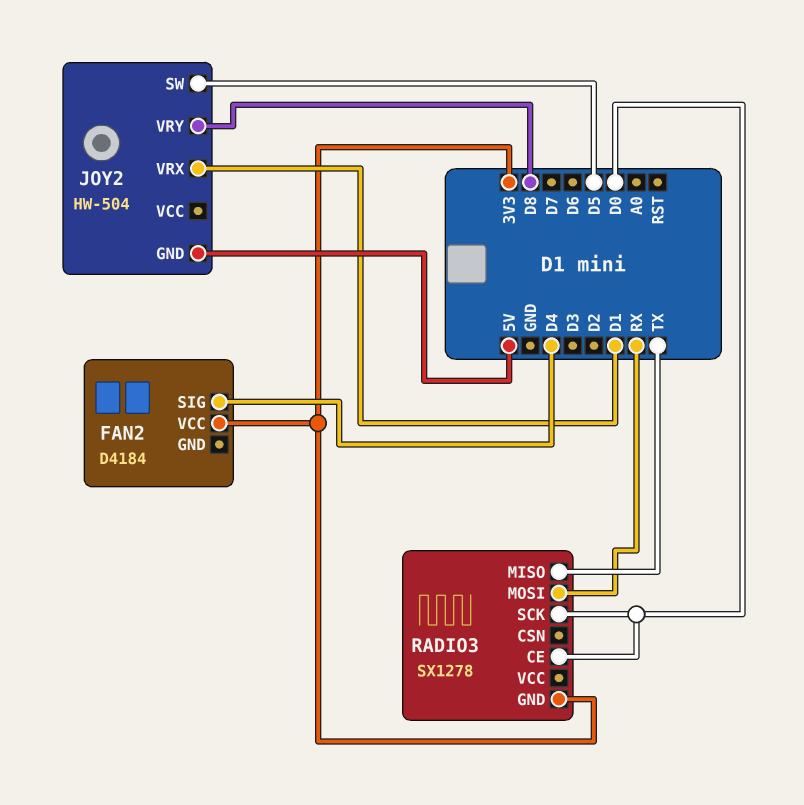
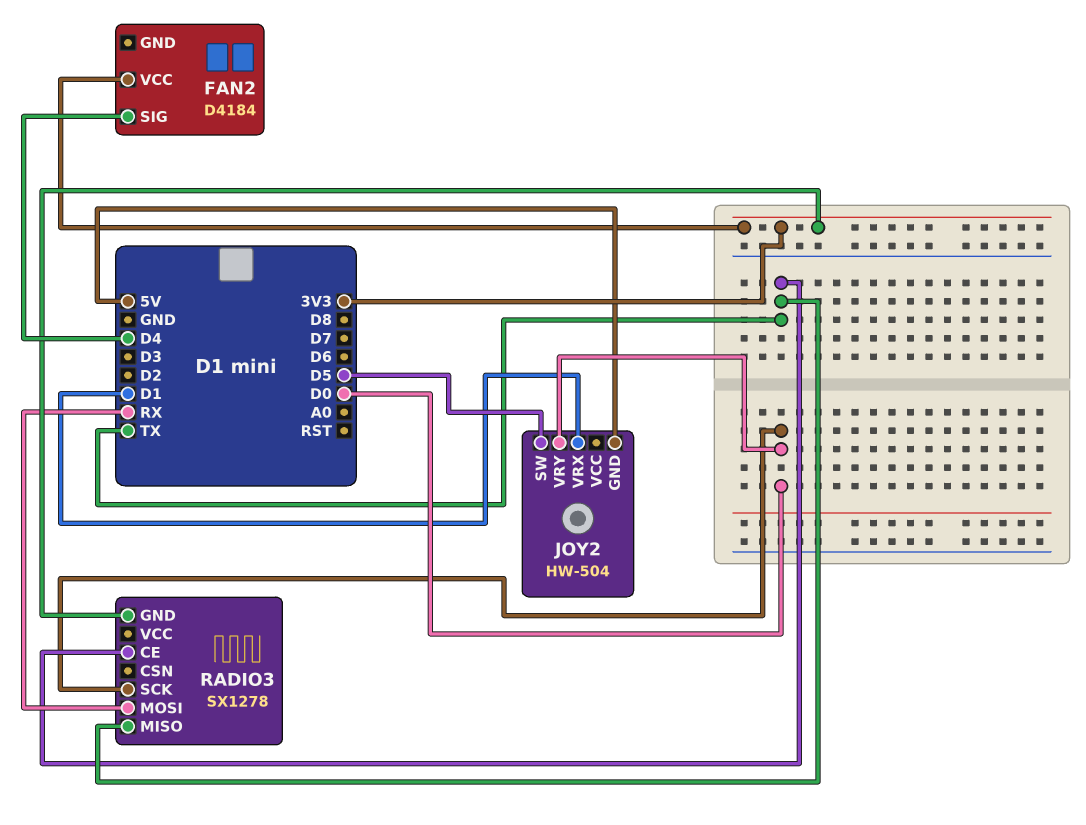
JOY2 pin VRY: D8 -> D0
RADIO3 pin CE: D0 -> TX

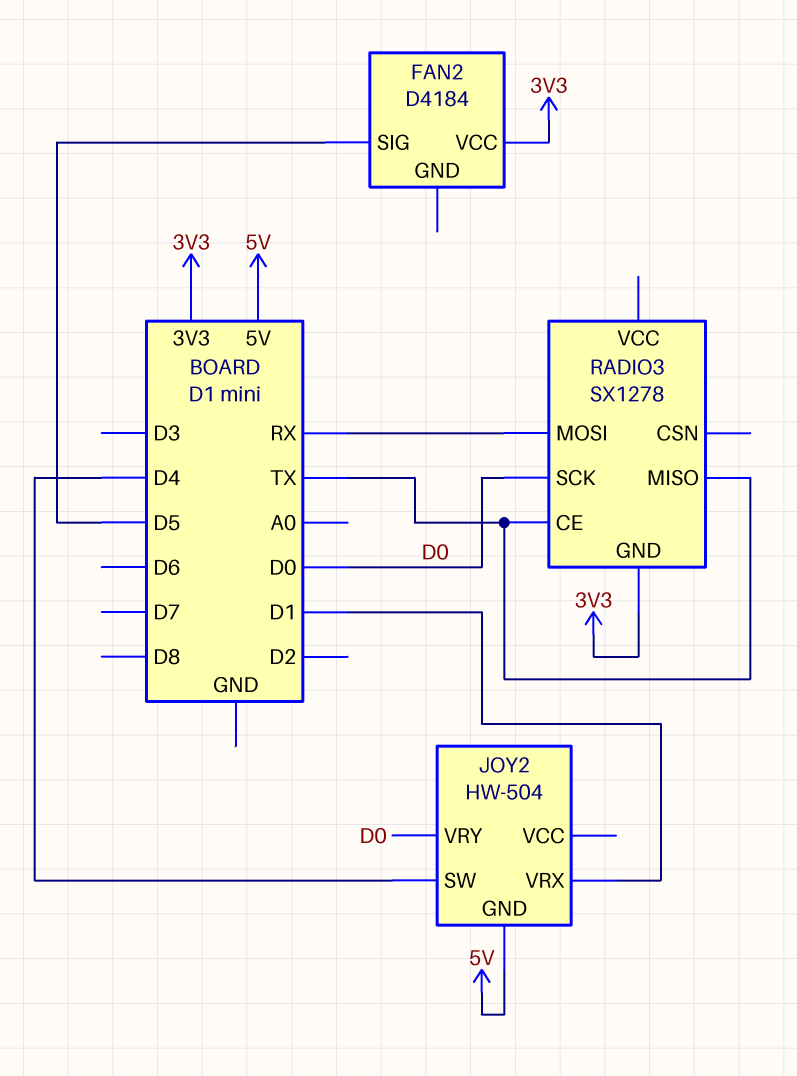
FAN2 pin SIG: D4 -> D5
JOY2 pin SW: D5 -> D4

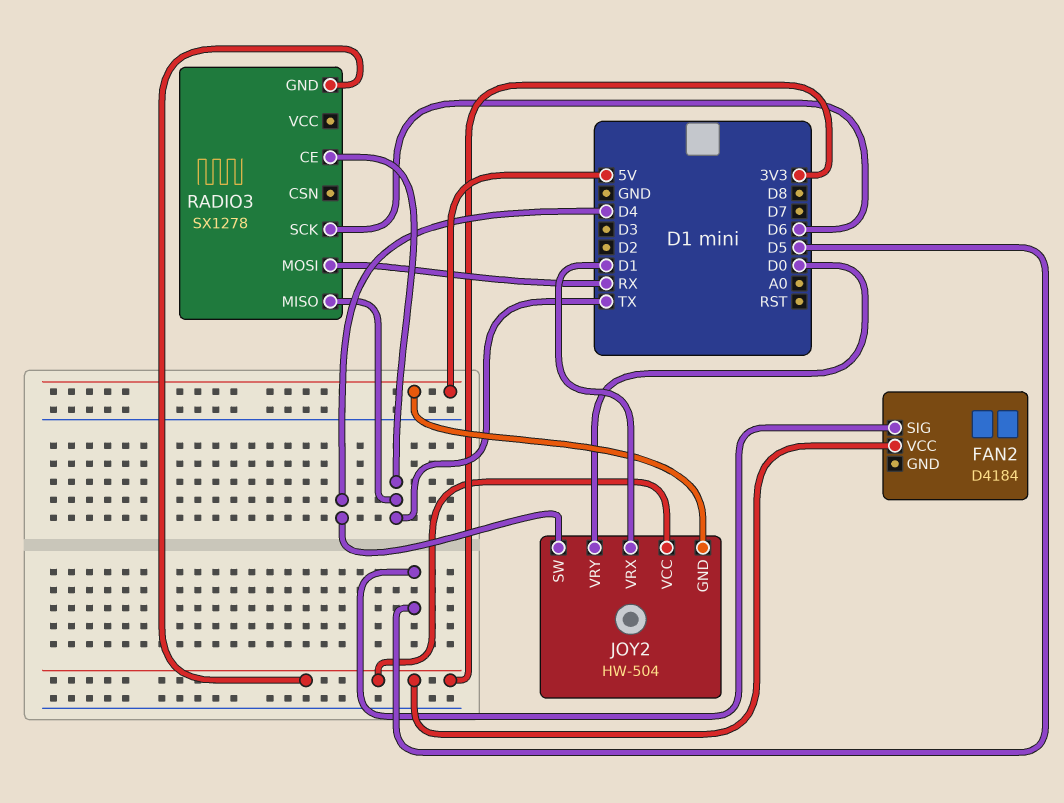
JOY2 pin VCC: none -> 3V3
RADIO3 pin SCK: D0 -> D6

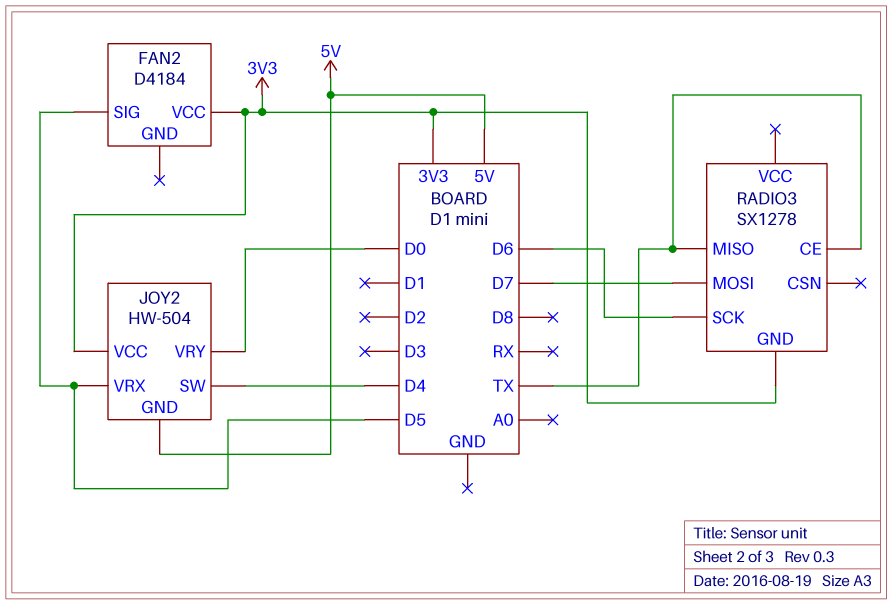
JOY2 pin VRX: D1 -> D5
RADIO3 pin MOSI: RX -> D7

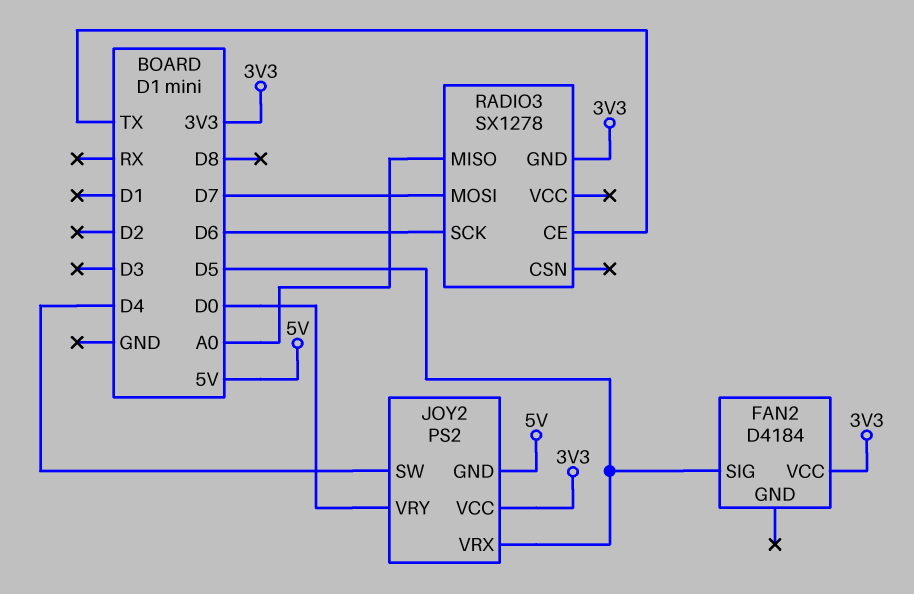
JOY2: HW-504 -> PS2
RADIO3 pin MISO: TX -> A0

